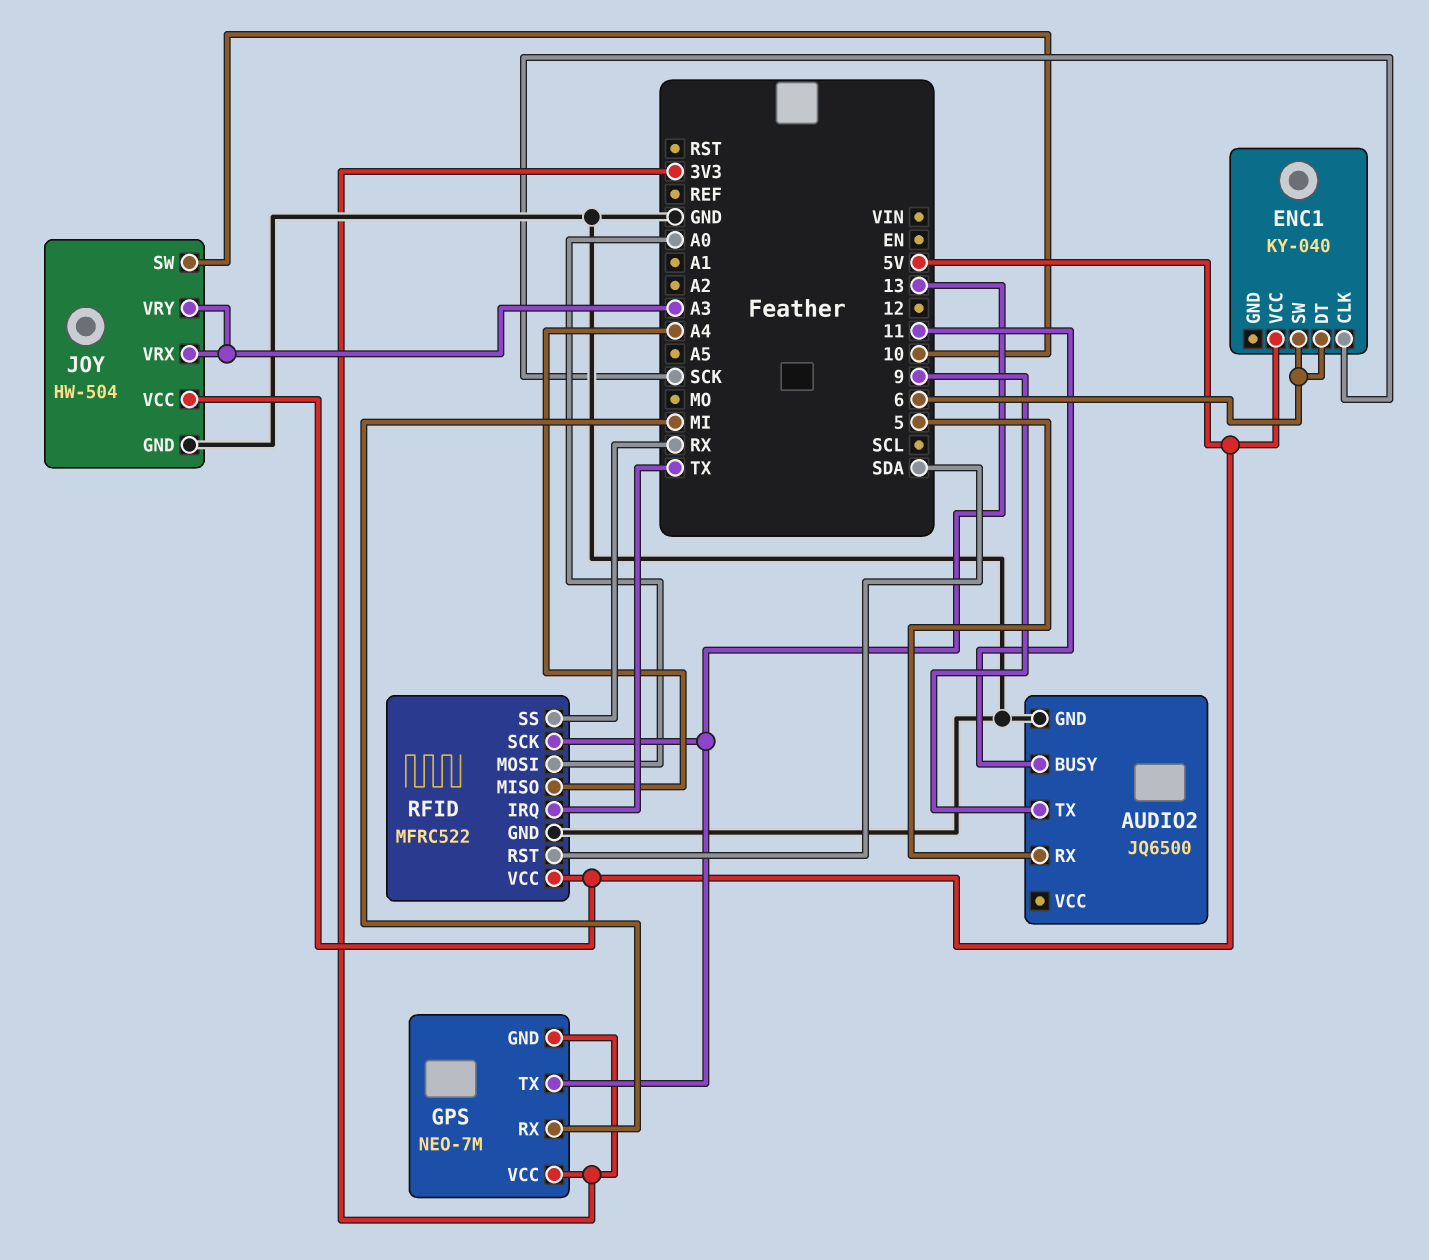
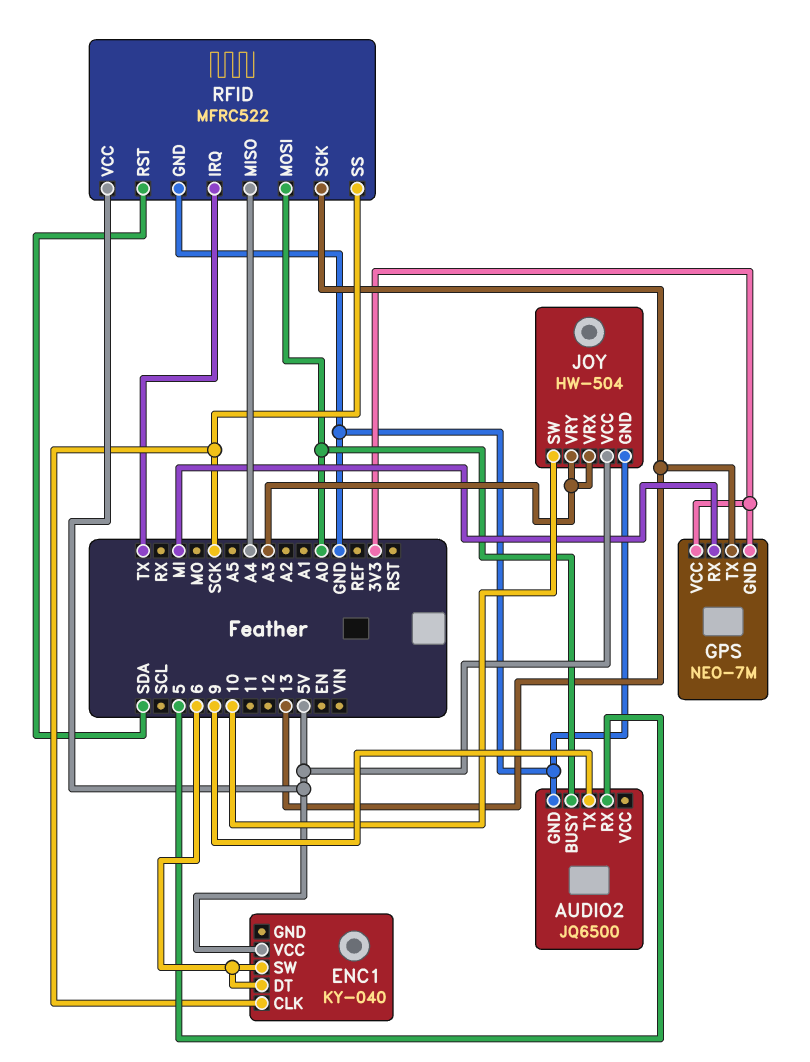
AUDIO2 pin BUSY: 11 -> A0
RFID pin SS: RX -> SCK

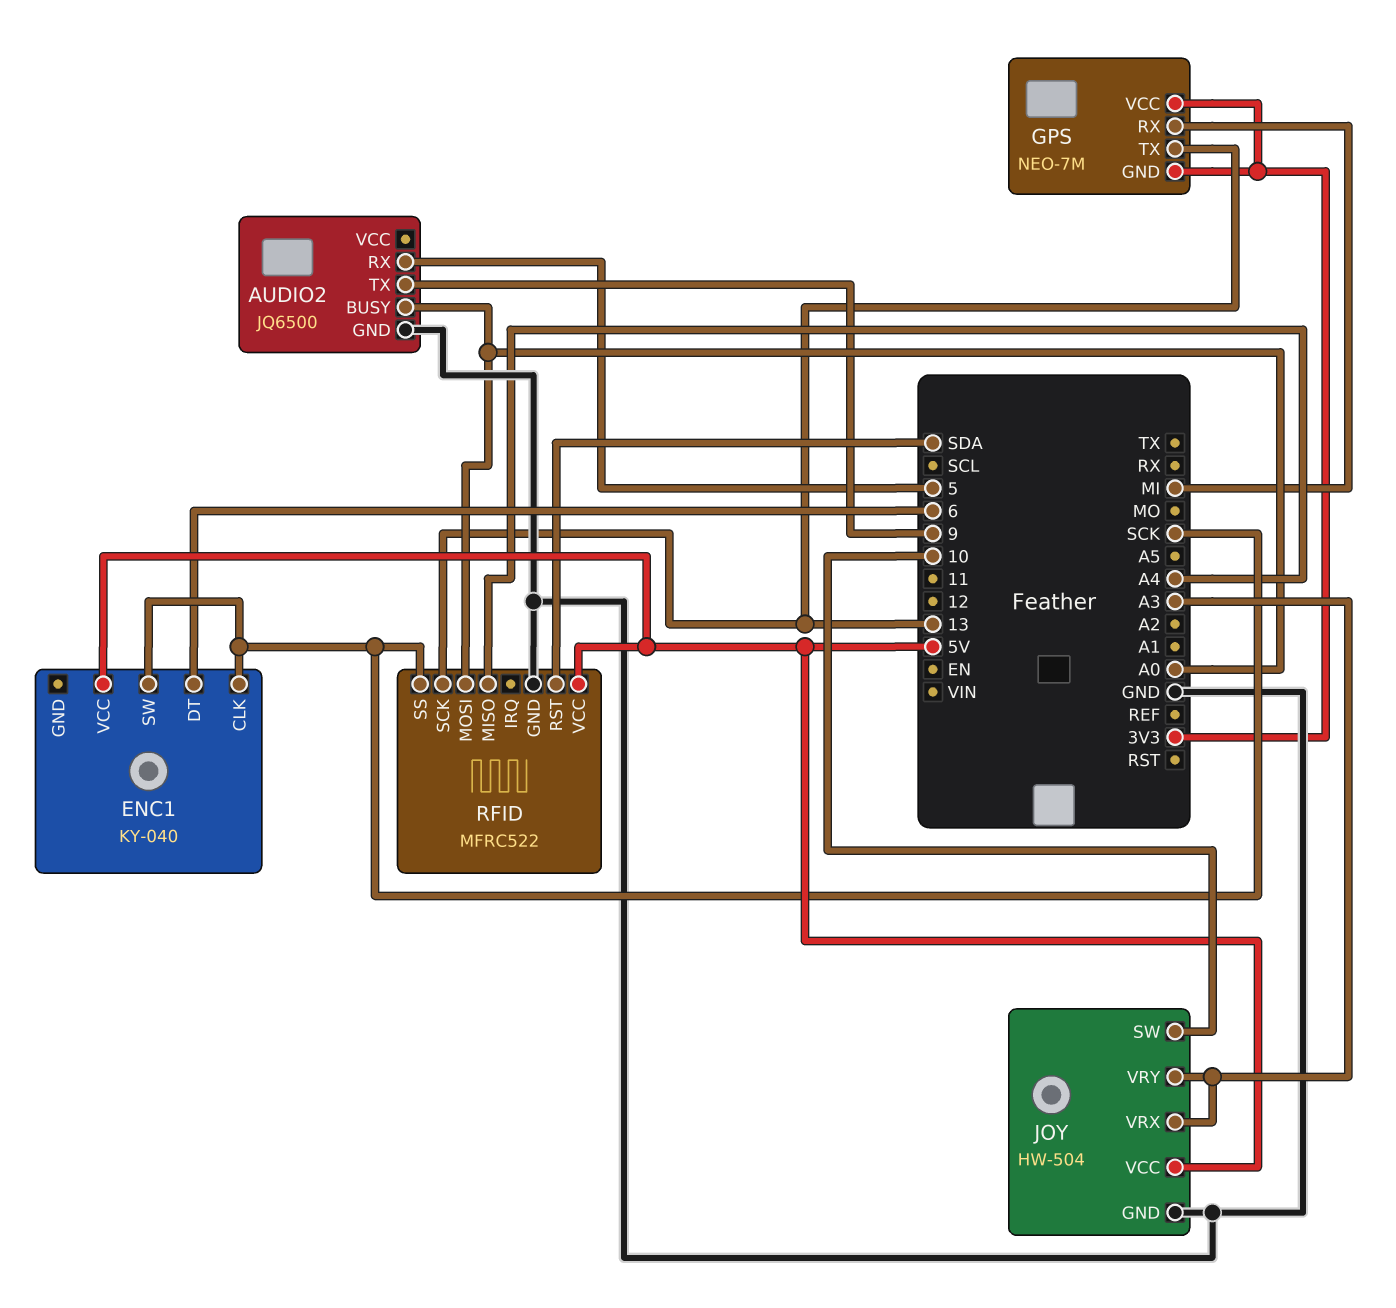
ENC1 pin SW: 6 -> SCK
RFID pin IRQ: TX -> none

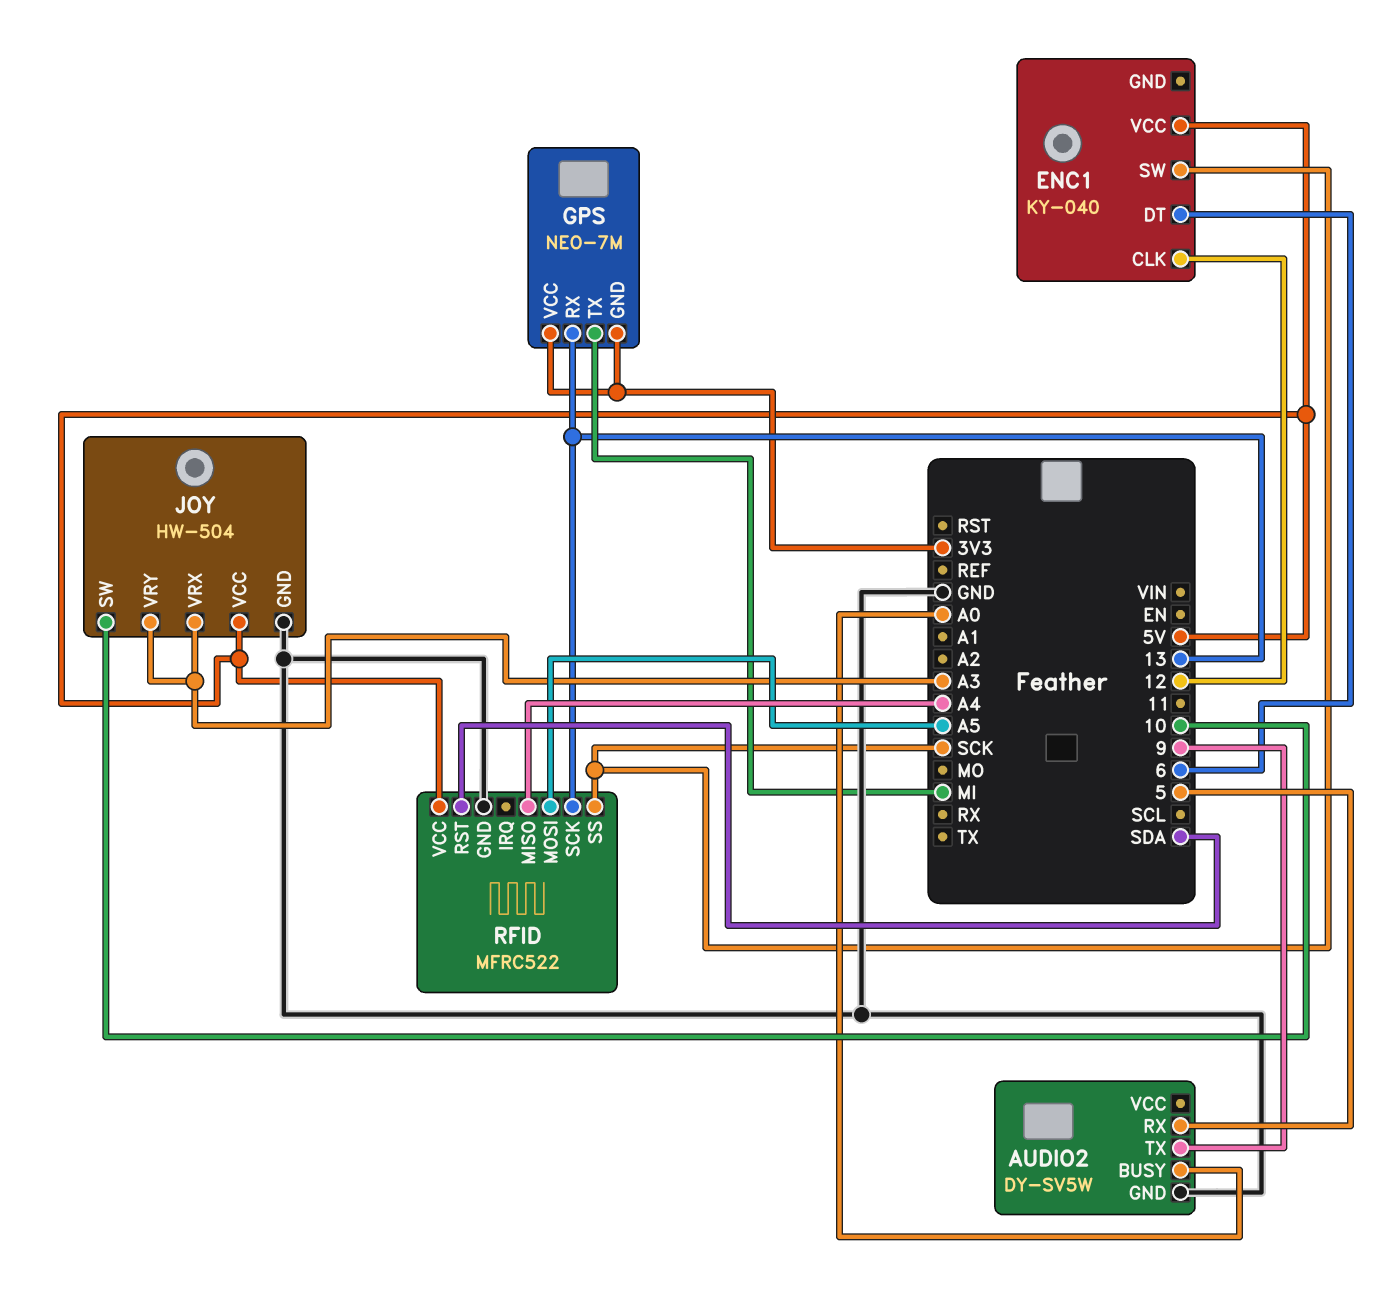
AUDIO2: JQ6500 -> DY-SV5W
ENC1 pin CLK: SCK -> 12
GPS pin RX: MI -> 13
GPS pin TX: 13 -> MI
RFID pin MOSI: A0 -> A5

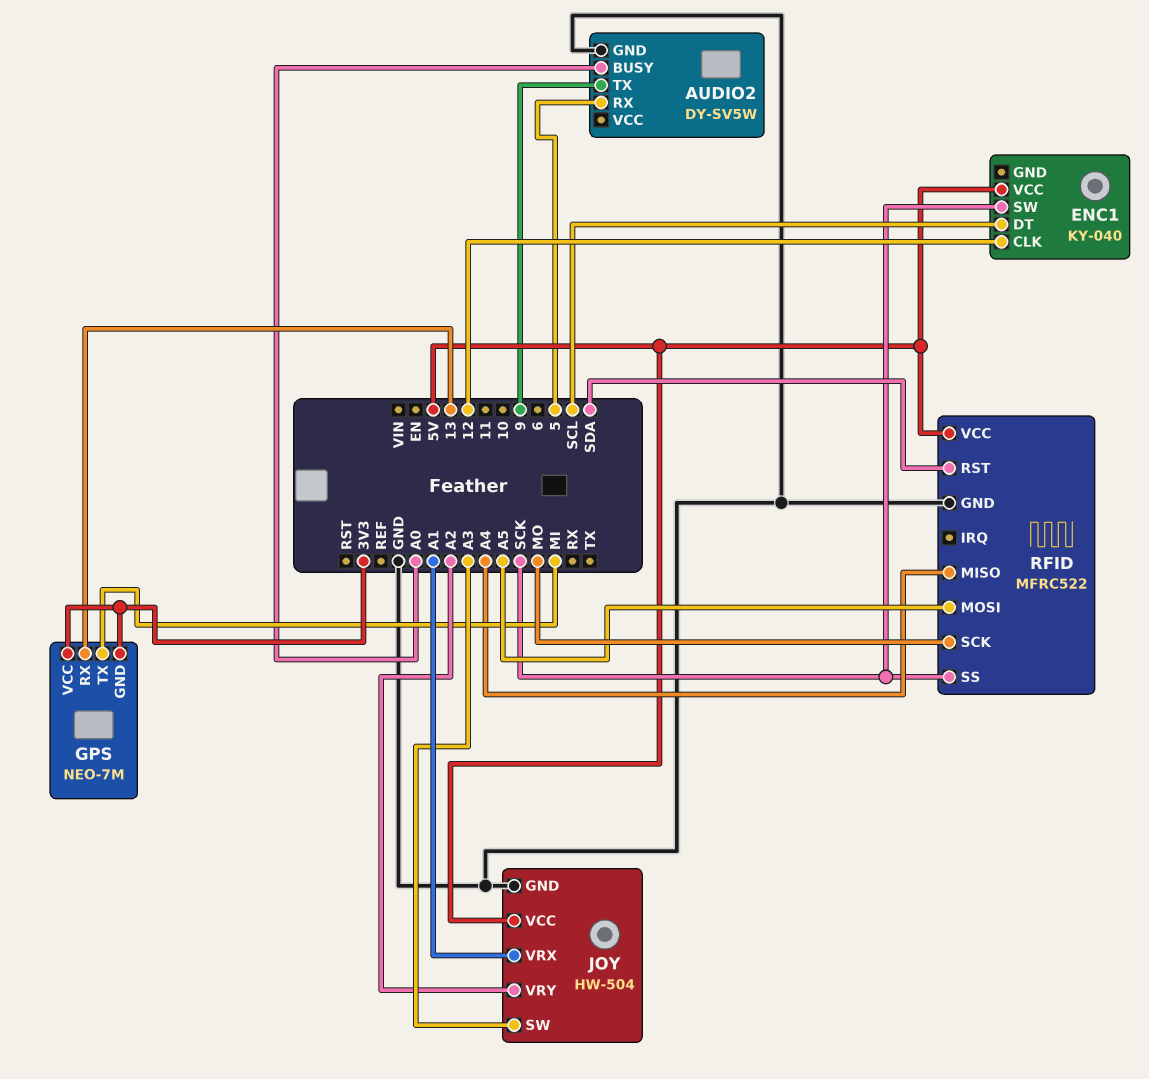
ENC1 pin DT: 6 -> SCL
JOY pin SW: 10 -> A3
JOY pin VRX: A3 -> A1
JOY pin VRY: A3 -> A2
RFID pin SCK: 13 -> MO

